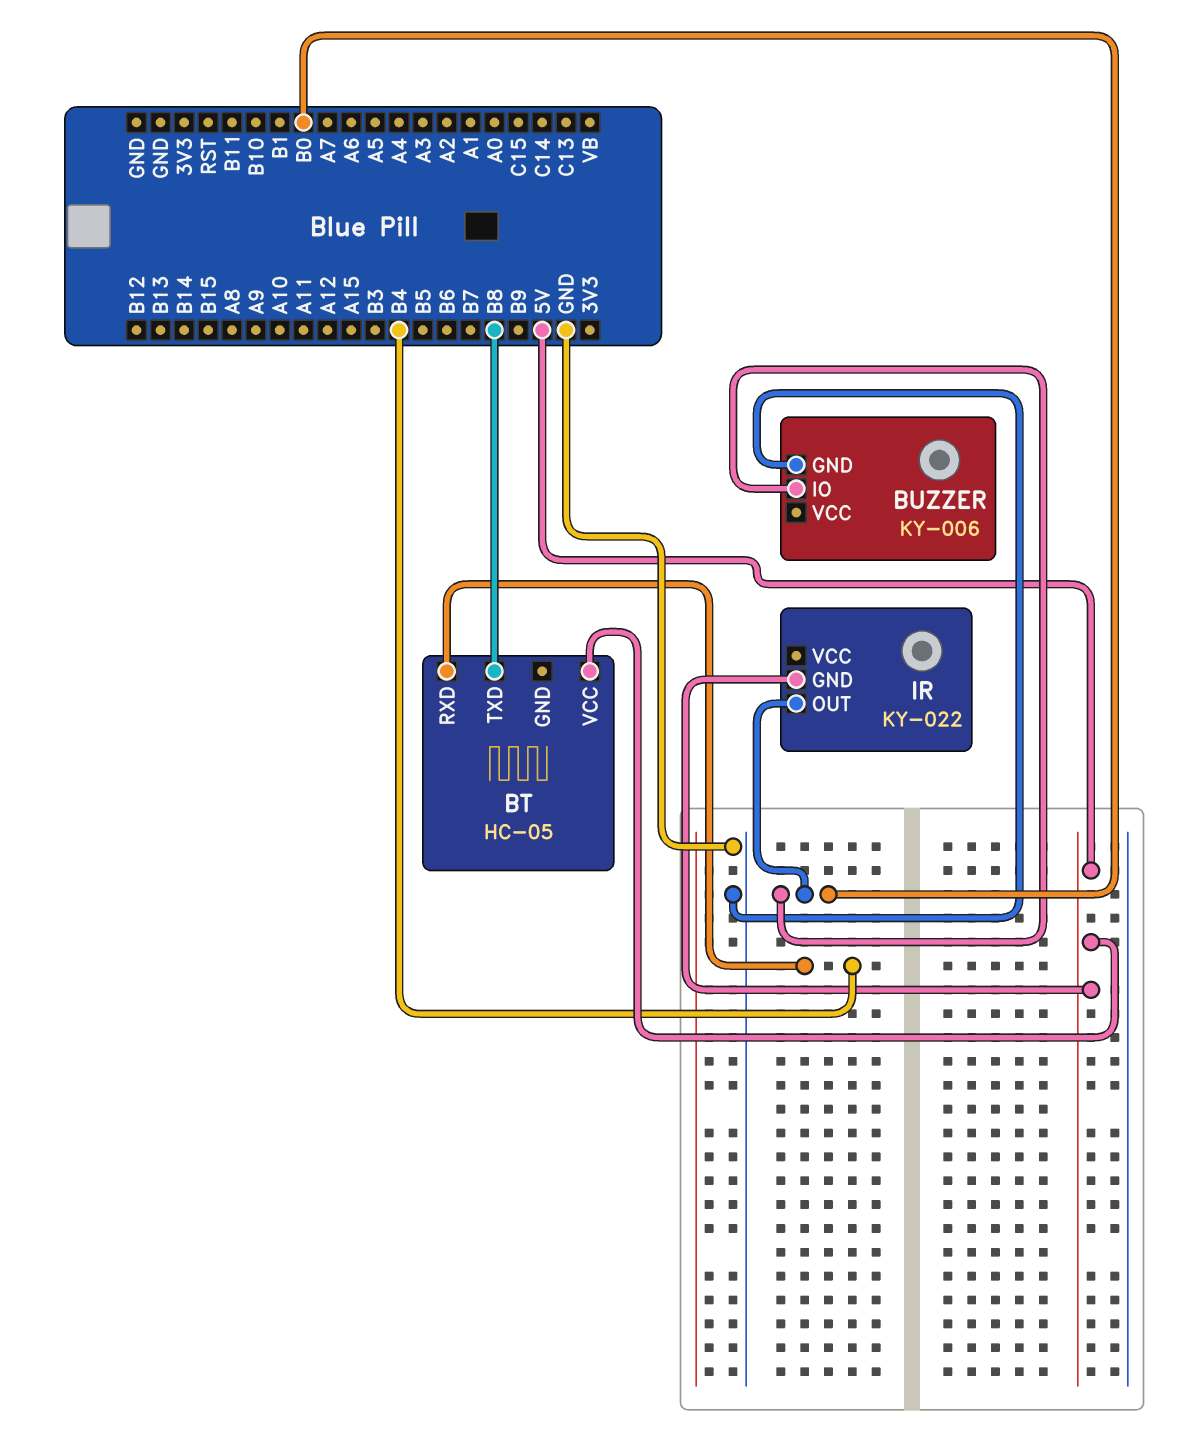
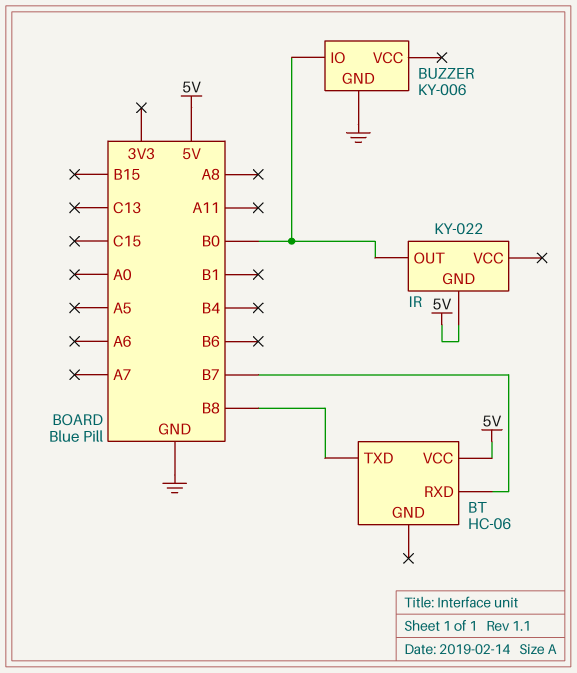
BT: HC-05 -> HC-06
BT pin RXD: B4 -> B7

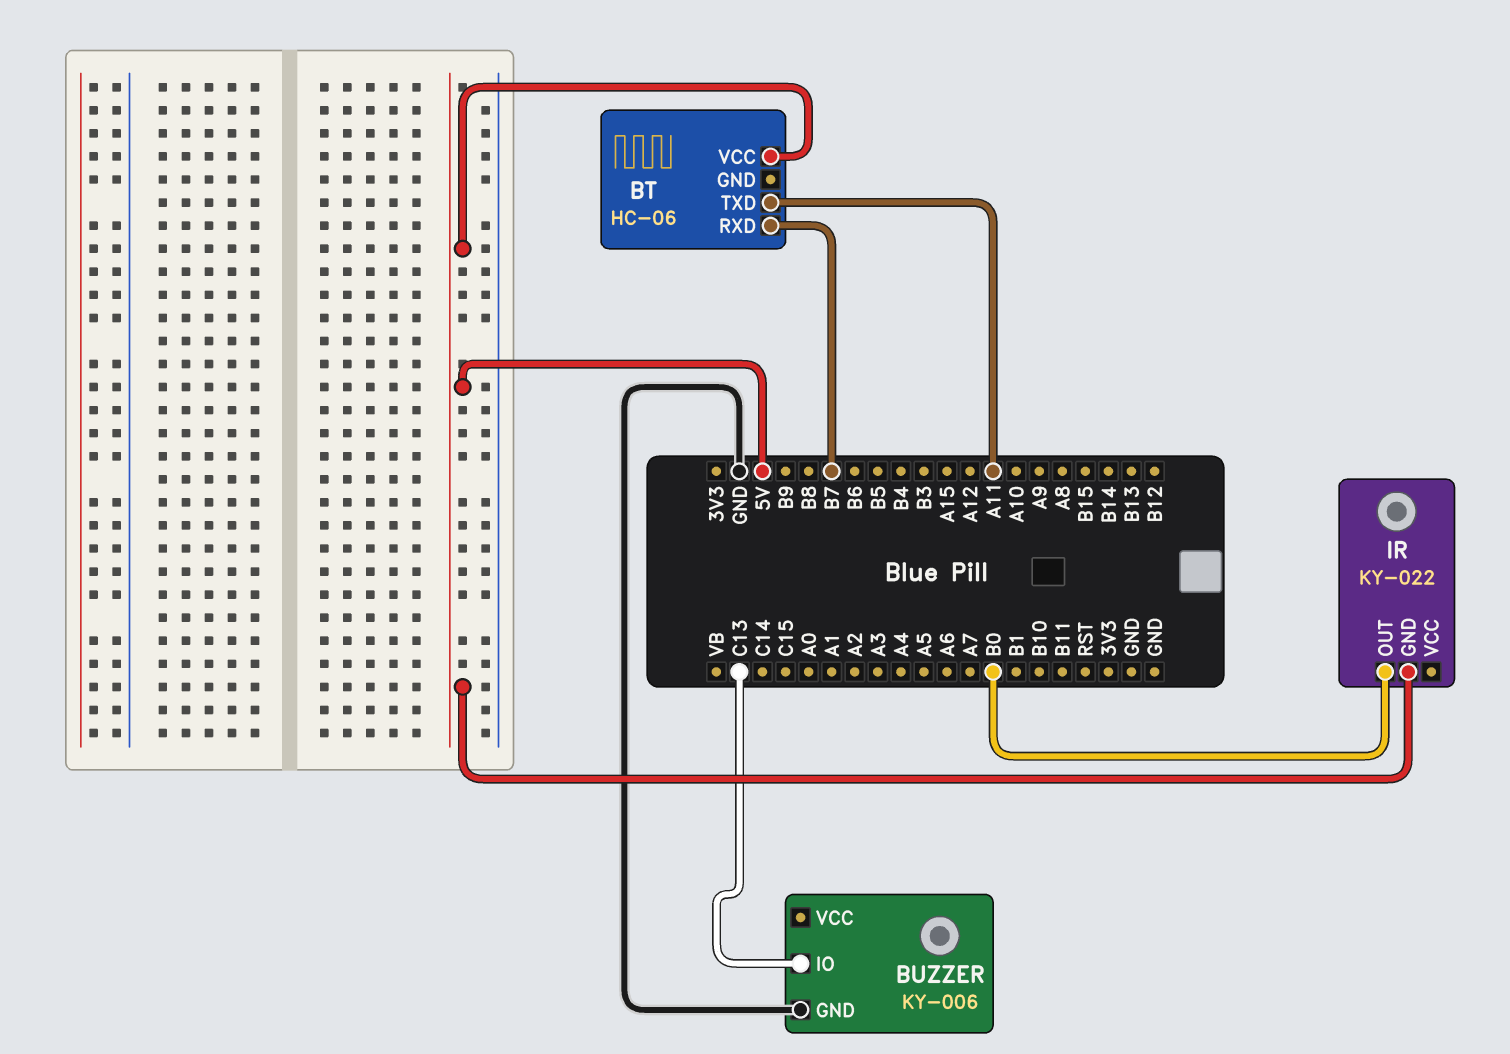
BT pin TXD: B8 -> A11
BUZZER pin IO: B0 -> C13

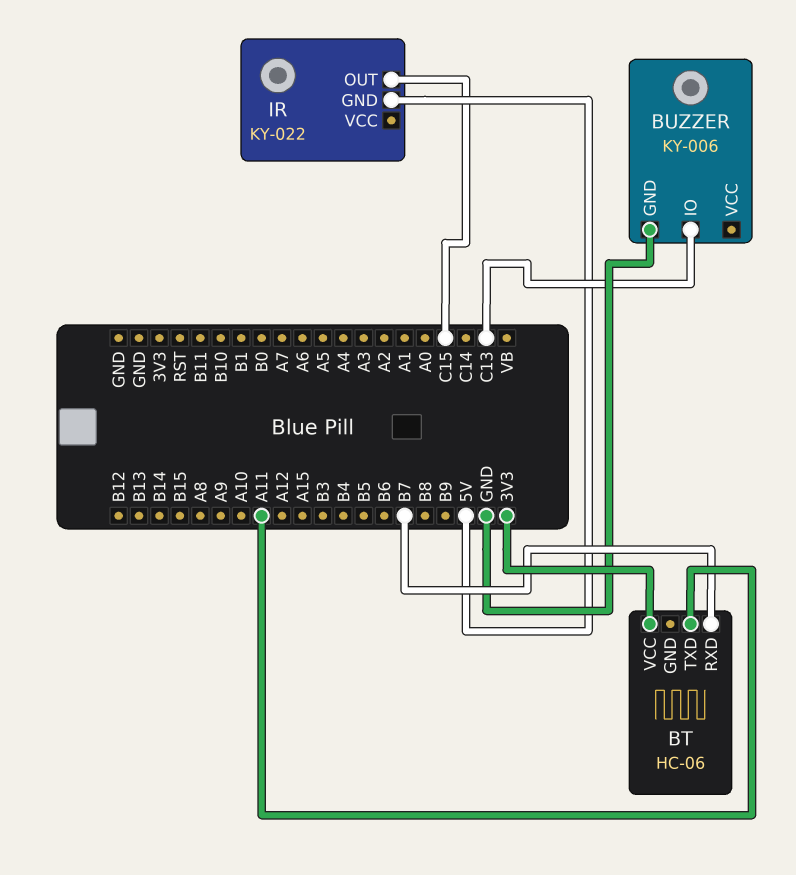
BT pin VCC: 5V -> 3V3
IR pin OUT: B0 -> C15

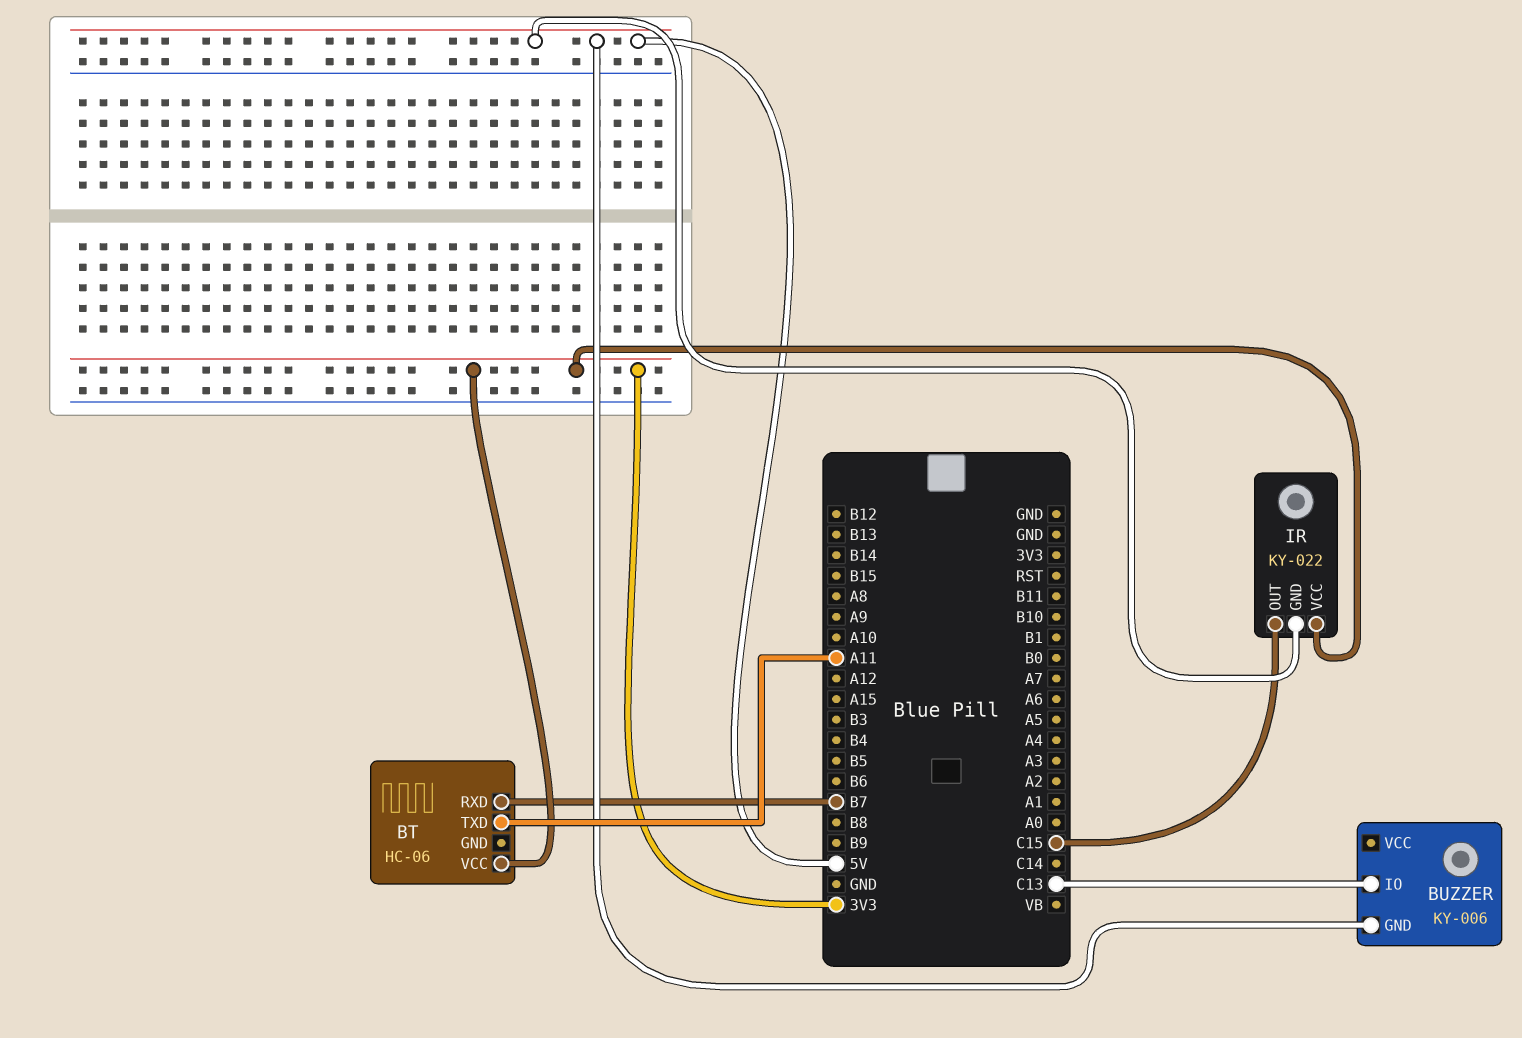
BUZZER pin GND: GND -> 5V
IR pin VCC: none -> 3V3

